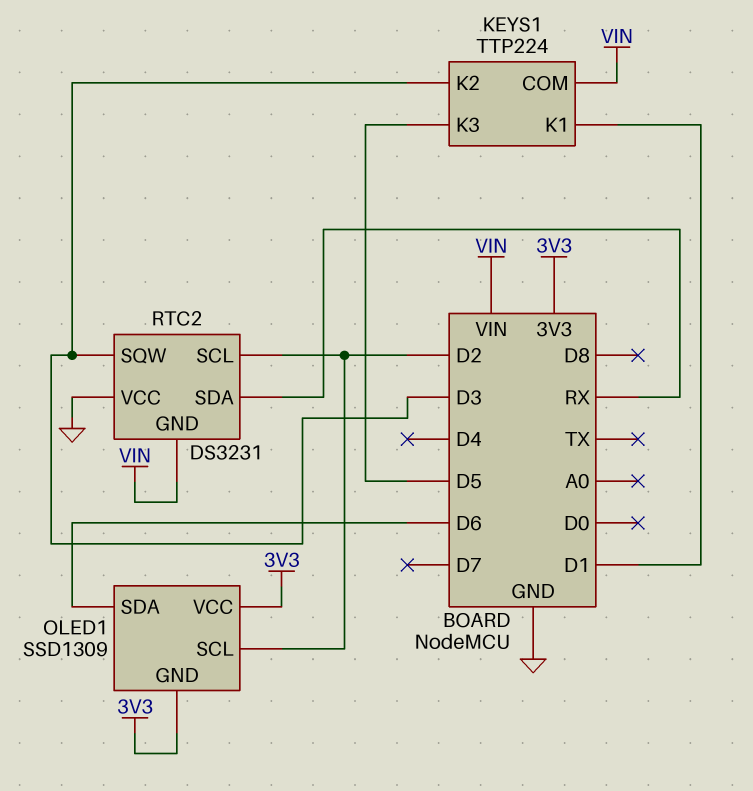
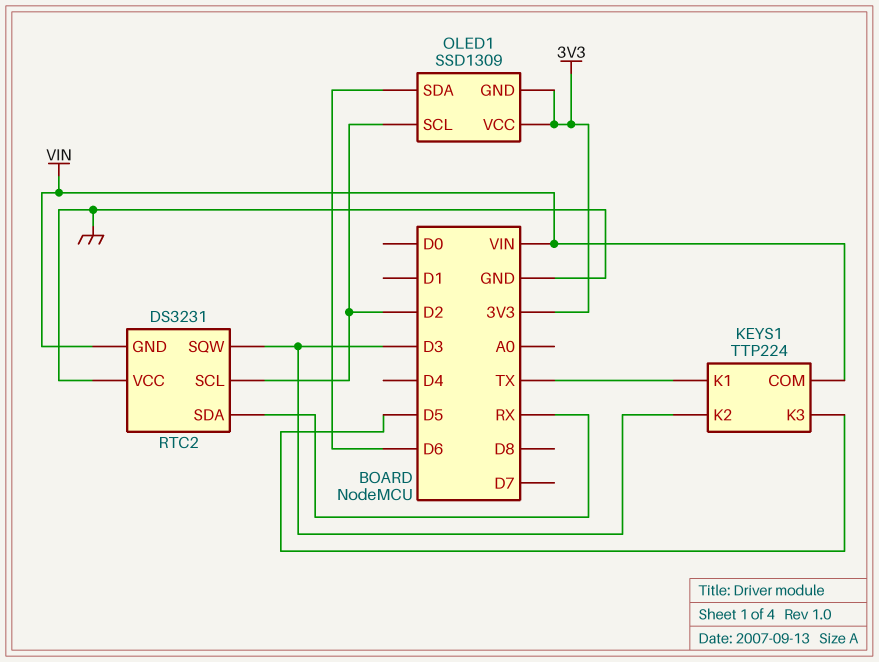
KEYS1 pin K1: D1 -> TX

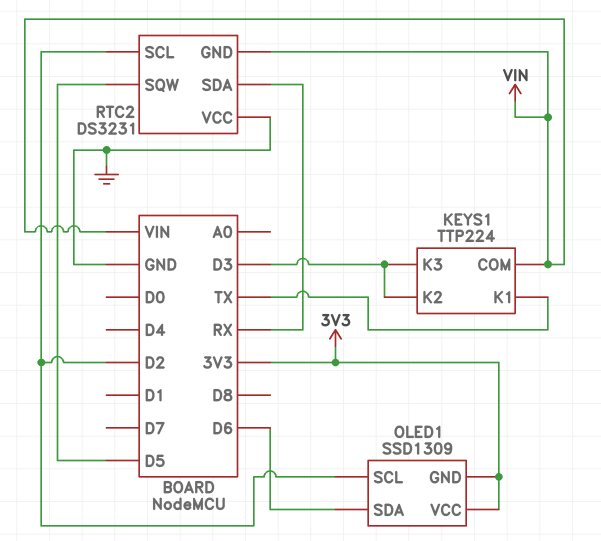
KEYS1 pin K3: D5 -> D3
RTC2 pin SQW: D3 -> D5

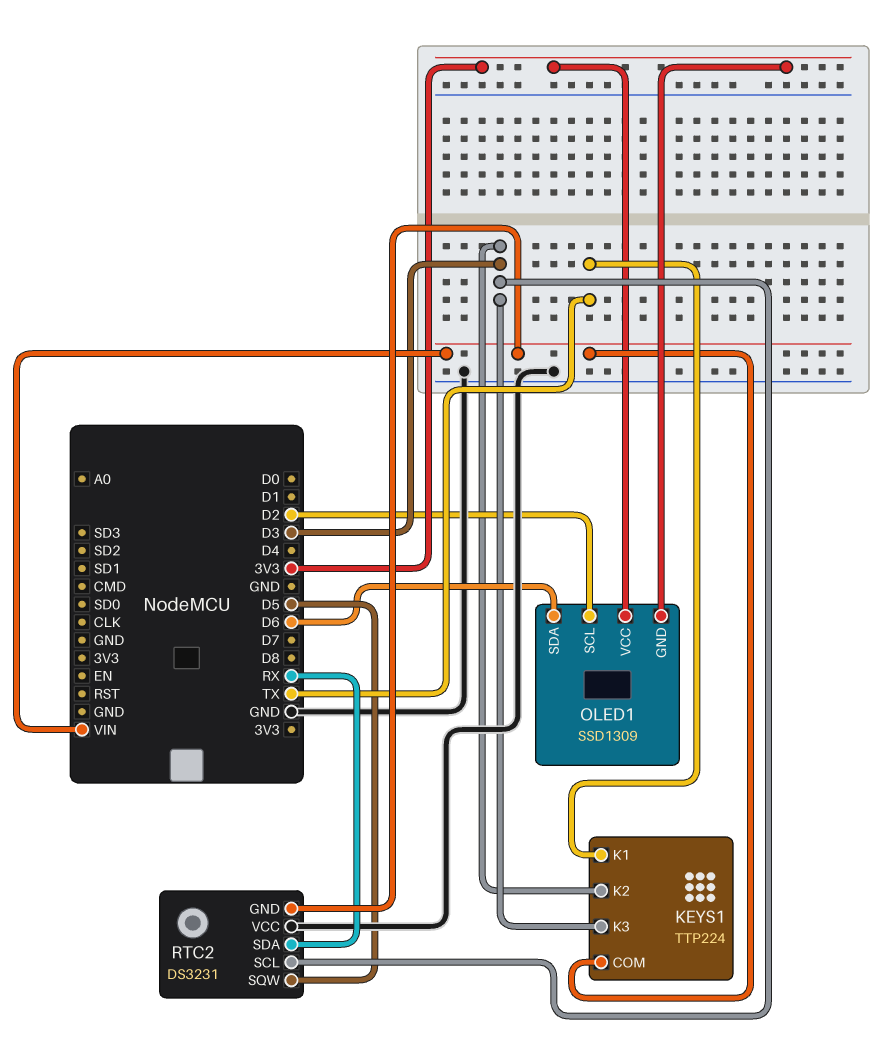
RTC2 pin SCL: D2 -> D3

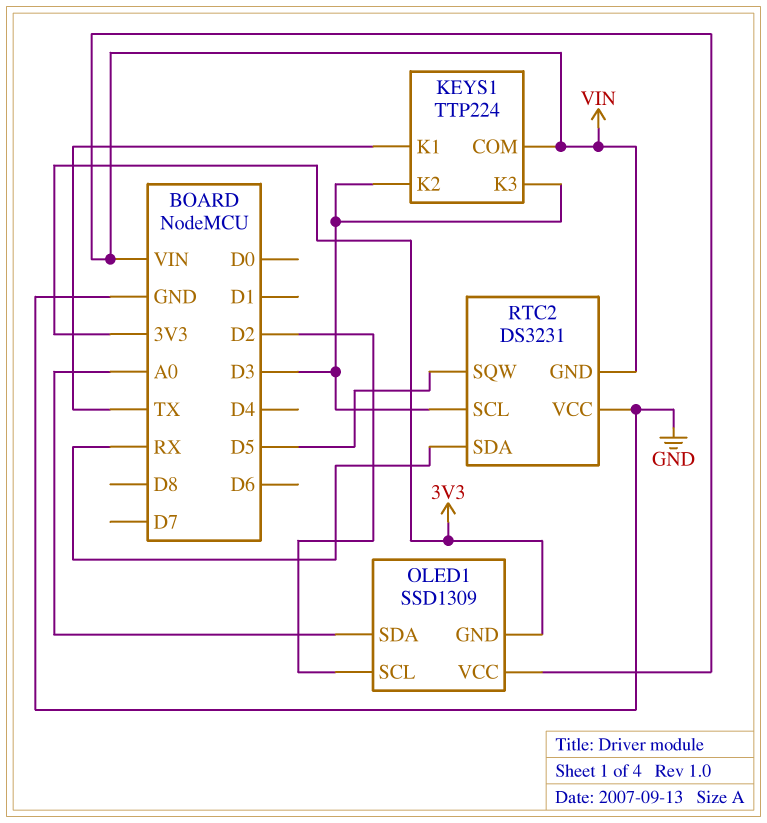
OLED1 pin SDA: D6 -> A0
OLED1 pin VCC: 3V3 -> VIN

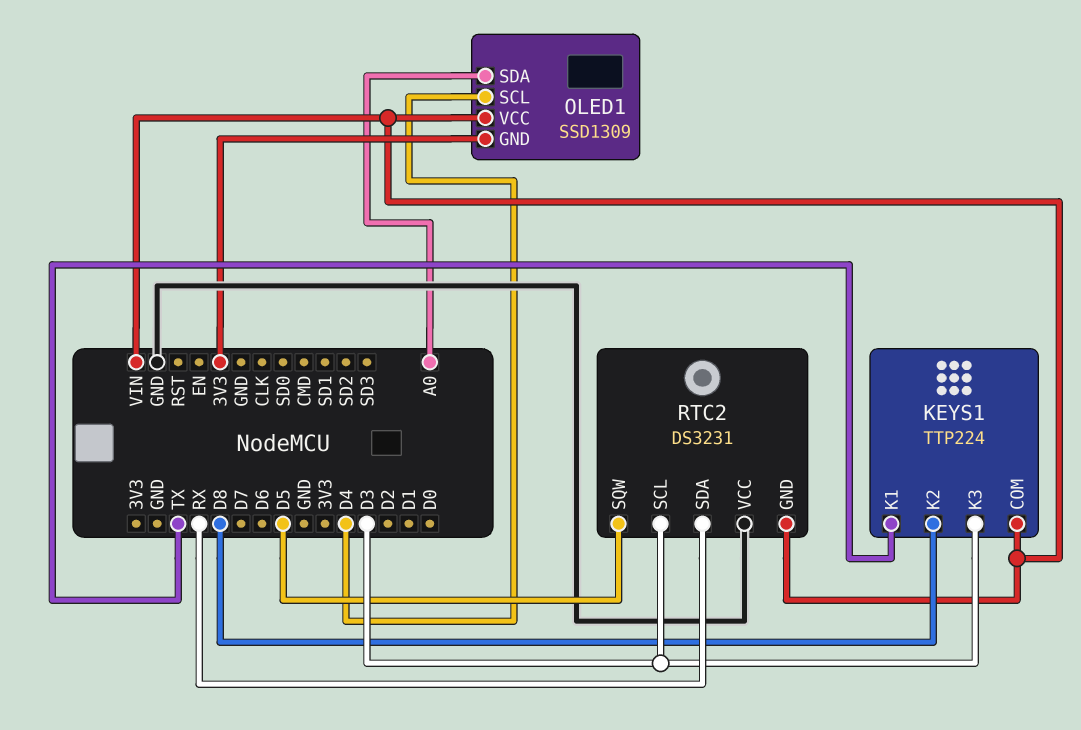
KEYS1 pin K2: D3 -> D8
OLED1 pin SCL: D2 -> D4

